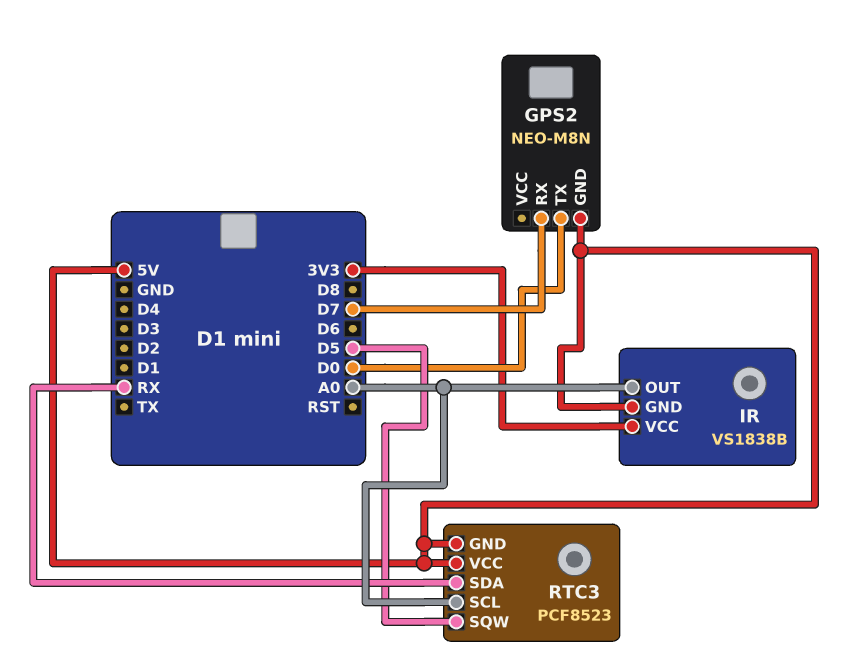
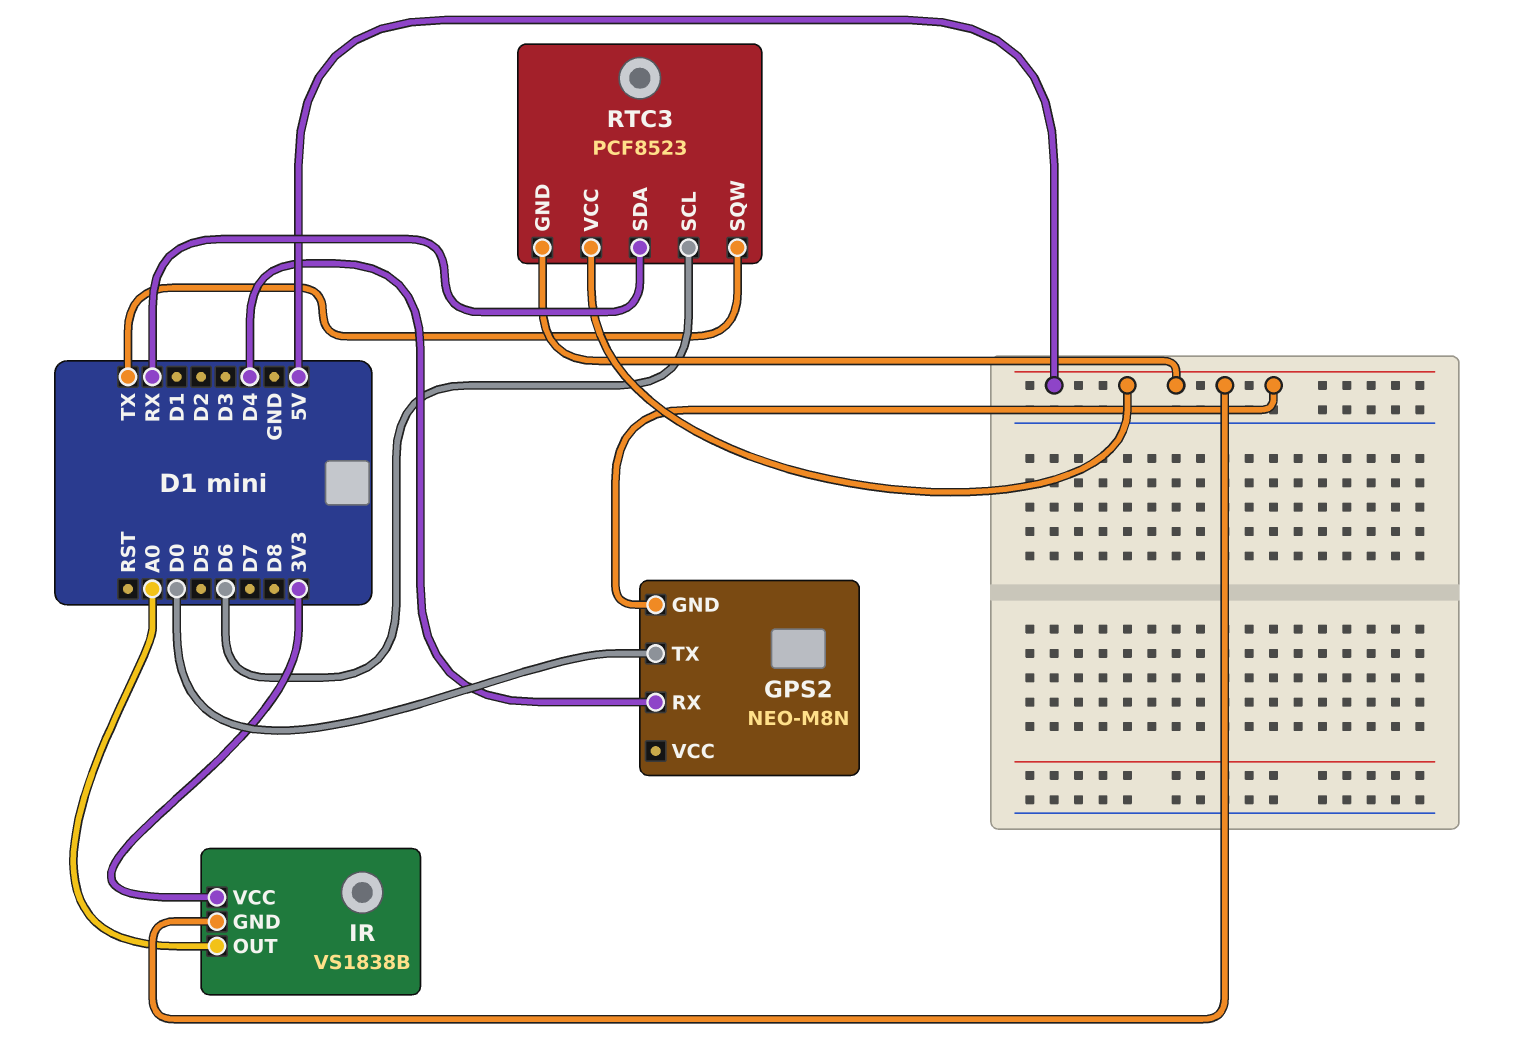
GPS2 pin RX: D7 -> D4
RTC3 pin SCL: A0 -> D6
RTC3 pin SQW: D5 -> TX

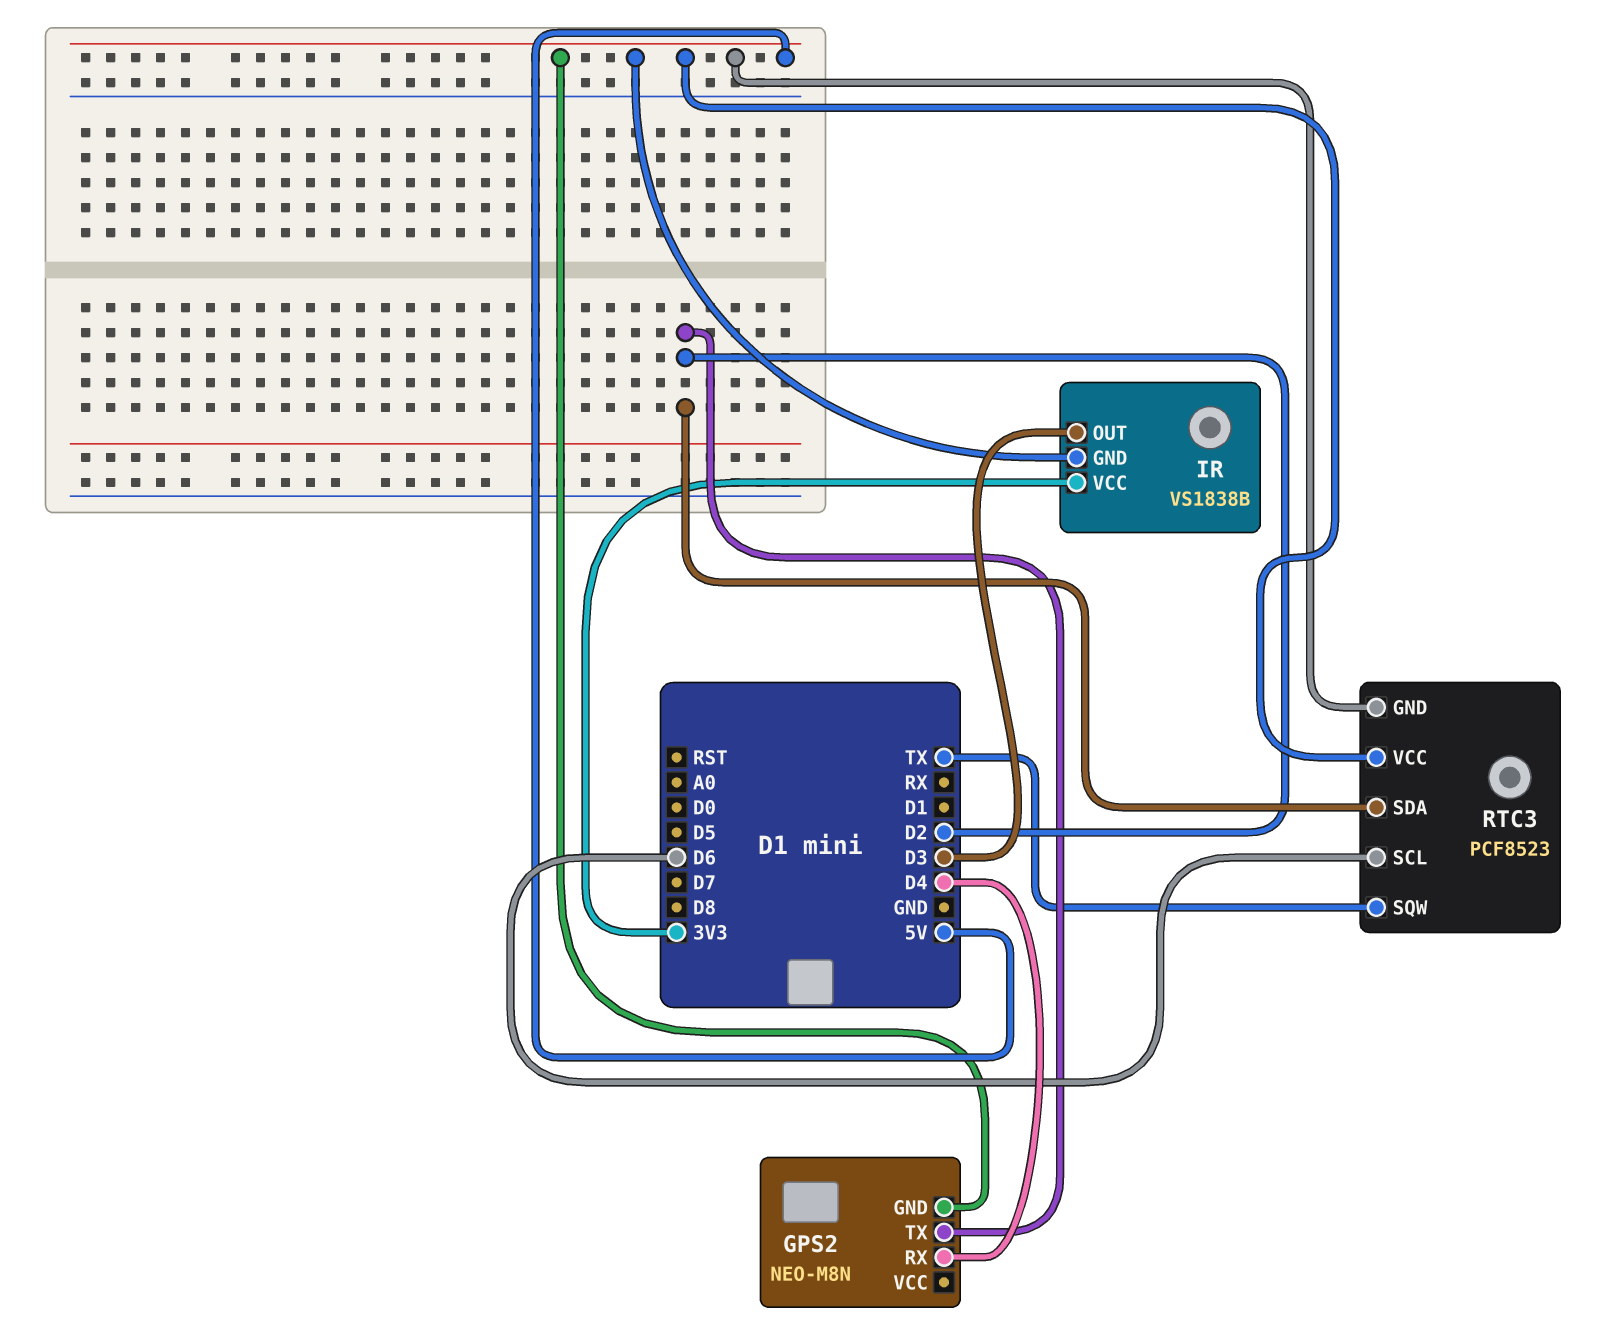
GPS2 pin TX: D0 -> D2
IR pin OUT: A0 -> D3
RTC3 pin SDA: RX -> D2

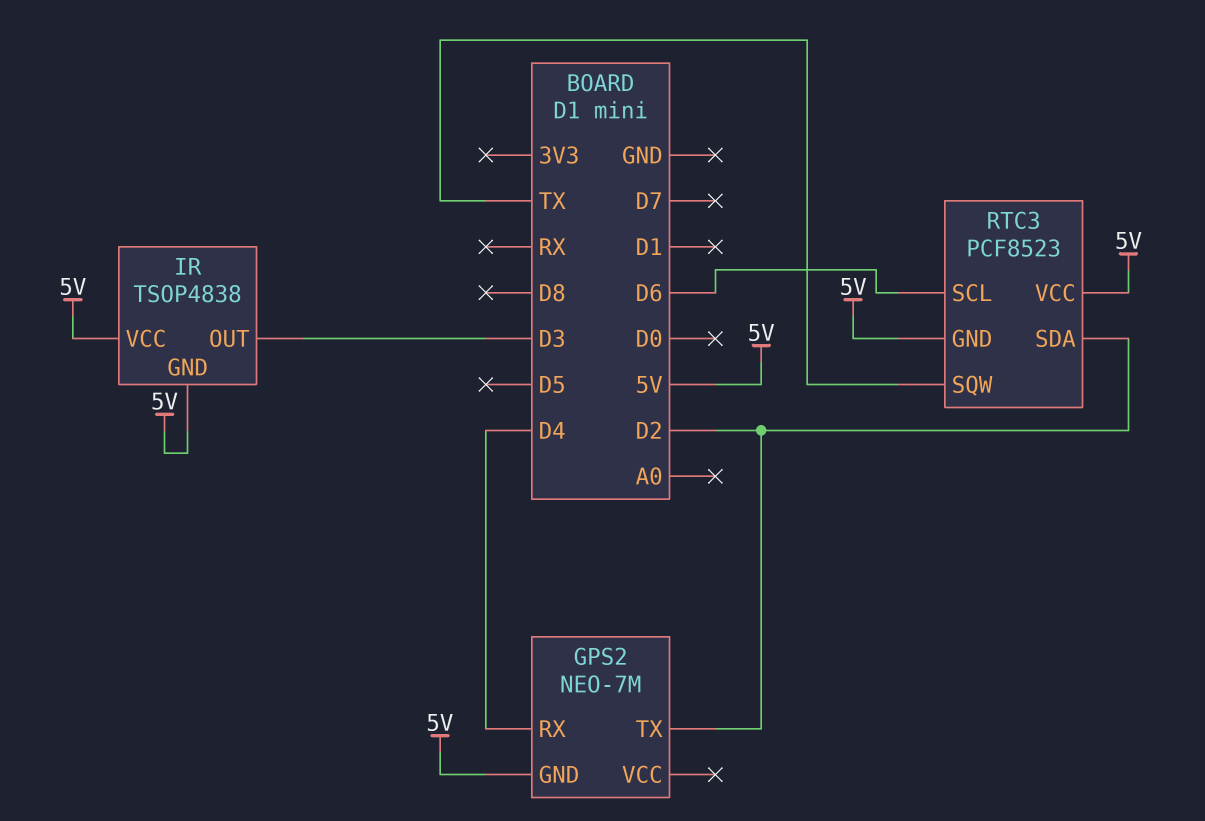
GPS2: NEO-M8N -> NEO-7M
IR: VS1838B -> TSOP4838
IR pin VCC: 3V3 -> 5V

